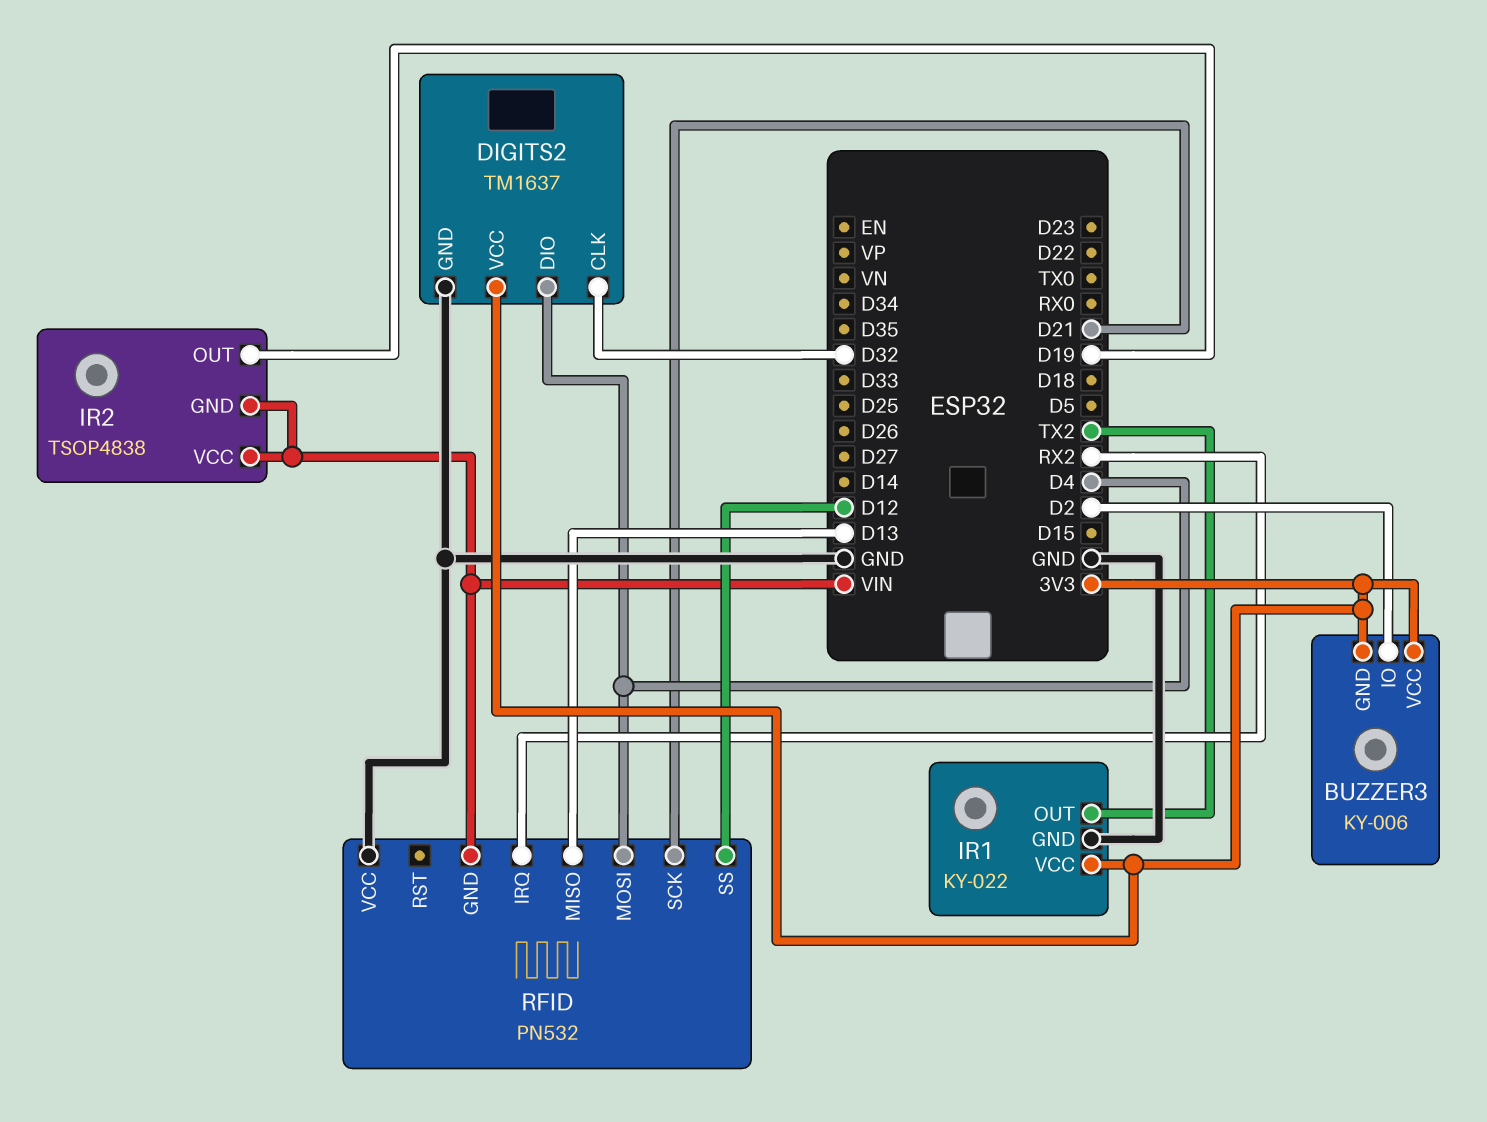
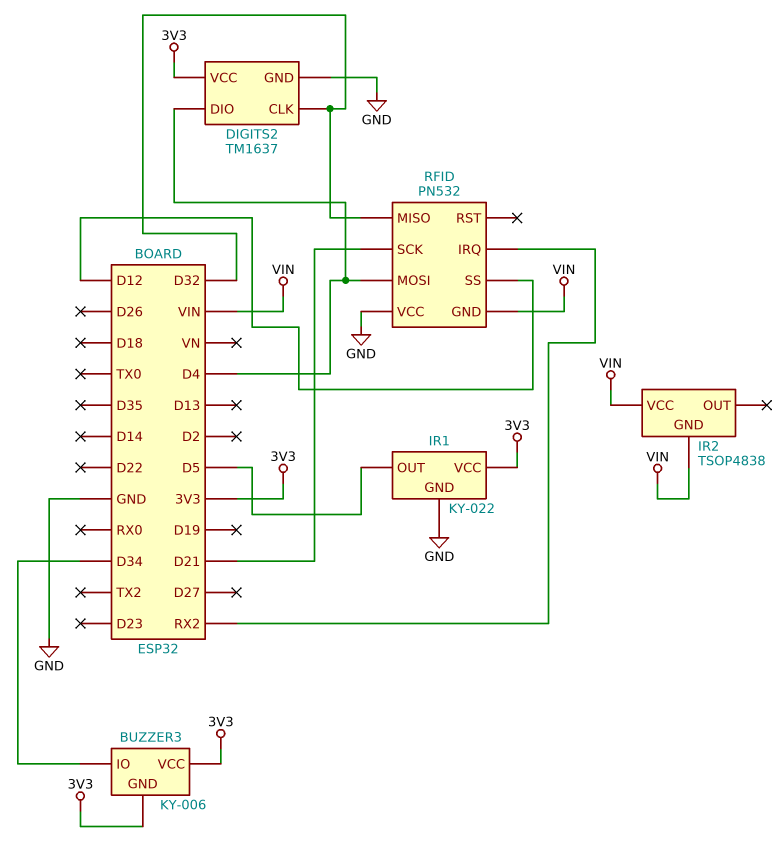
BUZZER3 pin IO: D2 -> D34
IR1 pin OUT: TX2 -> D5
IR2 pin OUT: D19 -> none
RFID pin MISO: D13 -> D32

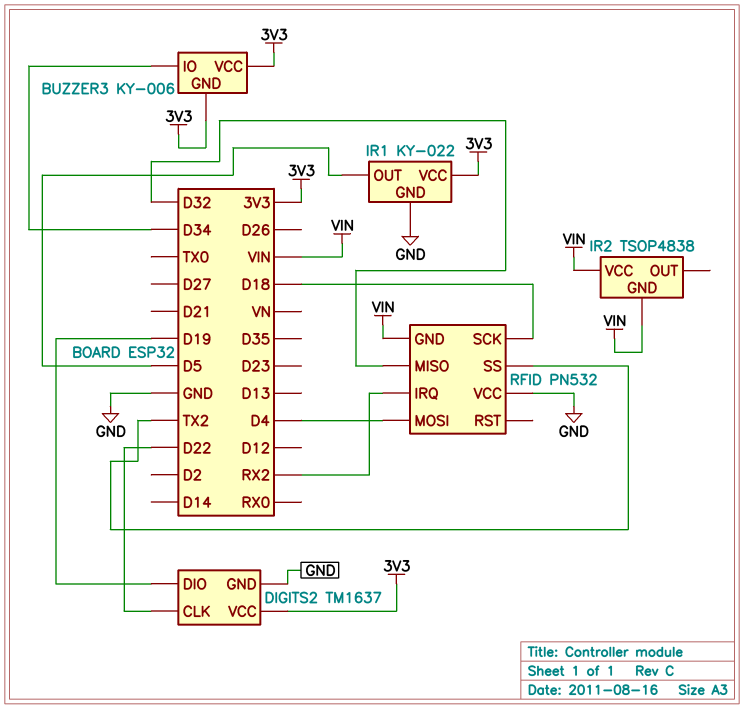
DIGITS2 pin CLK: D32 -> D22
DIGITS2 pin DIO: D4 -> D19
RFID pin SCK: D21 -> D18
RFID pin SS: D12 -> TX2

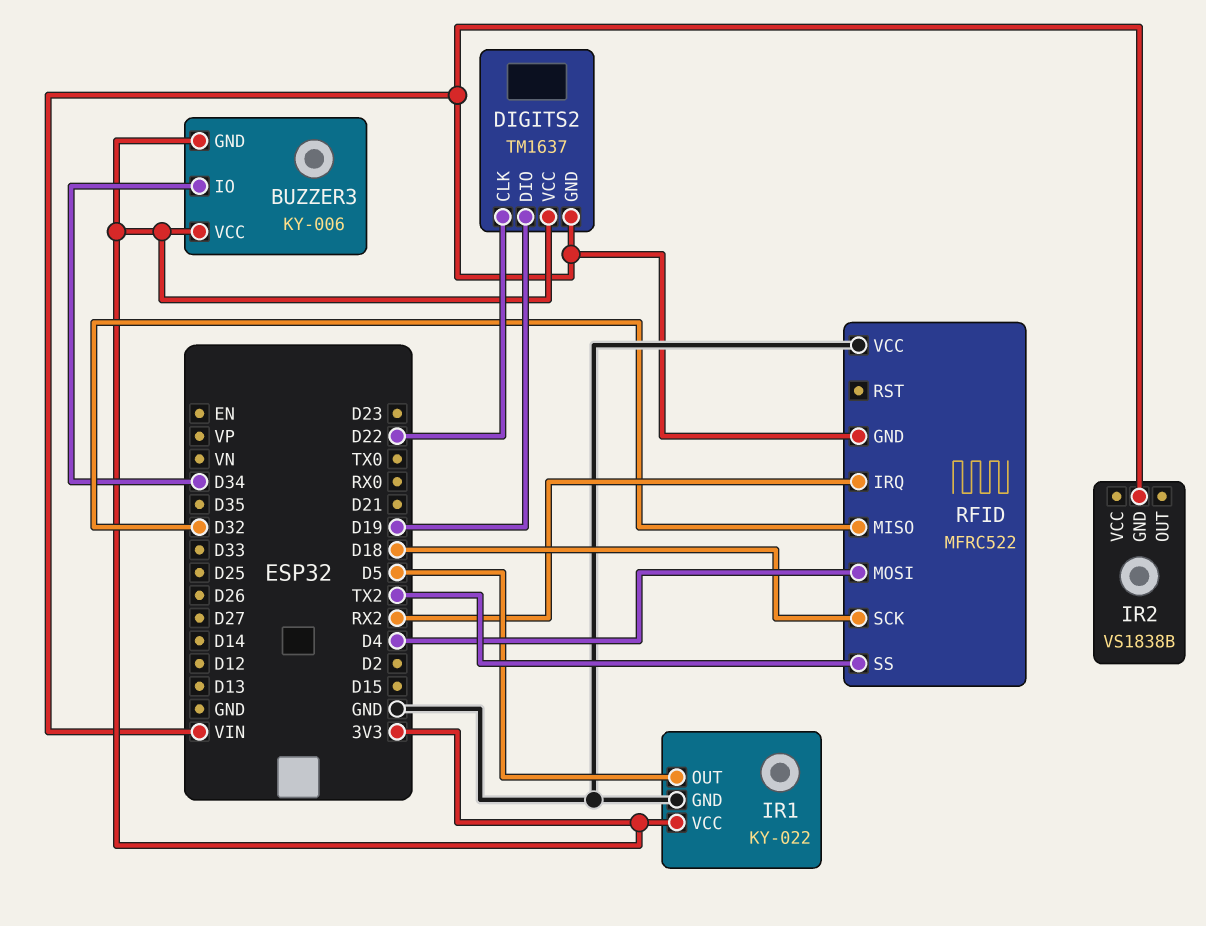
DIGITS2 pin GND: GND -> VIN
IR2: TSOP4838 -> VS1838B
IR2 pin VCC: VIN -> none
RFID: PN532 -> MFRC522

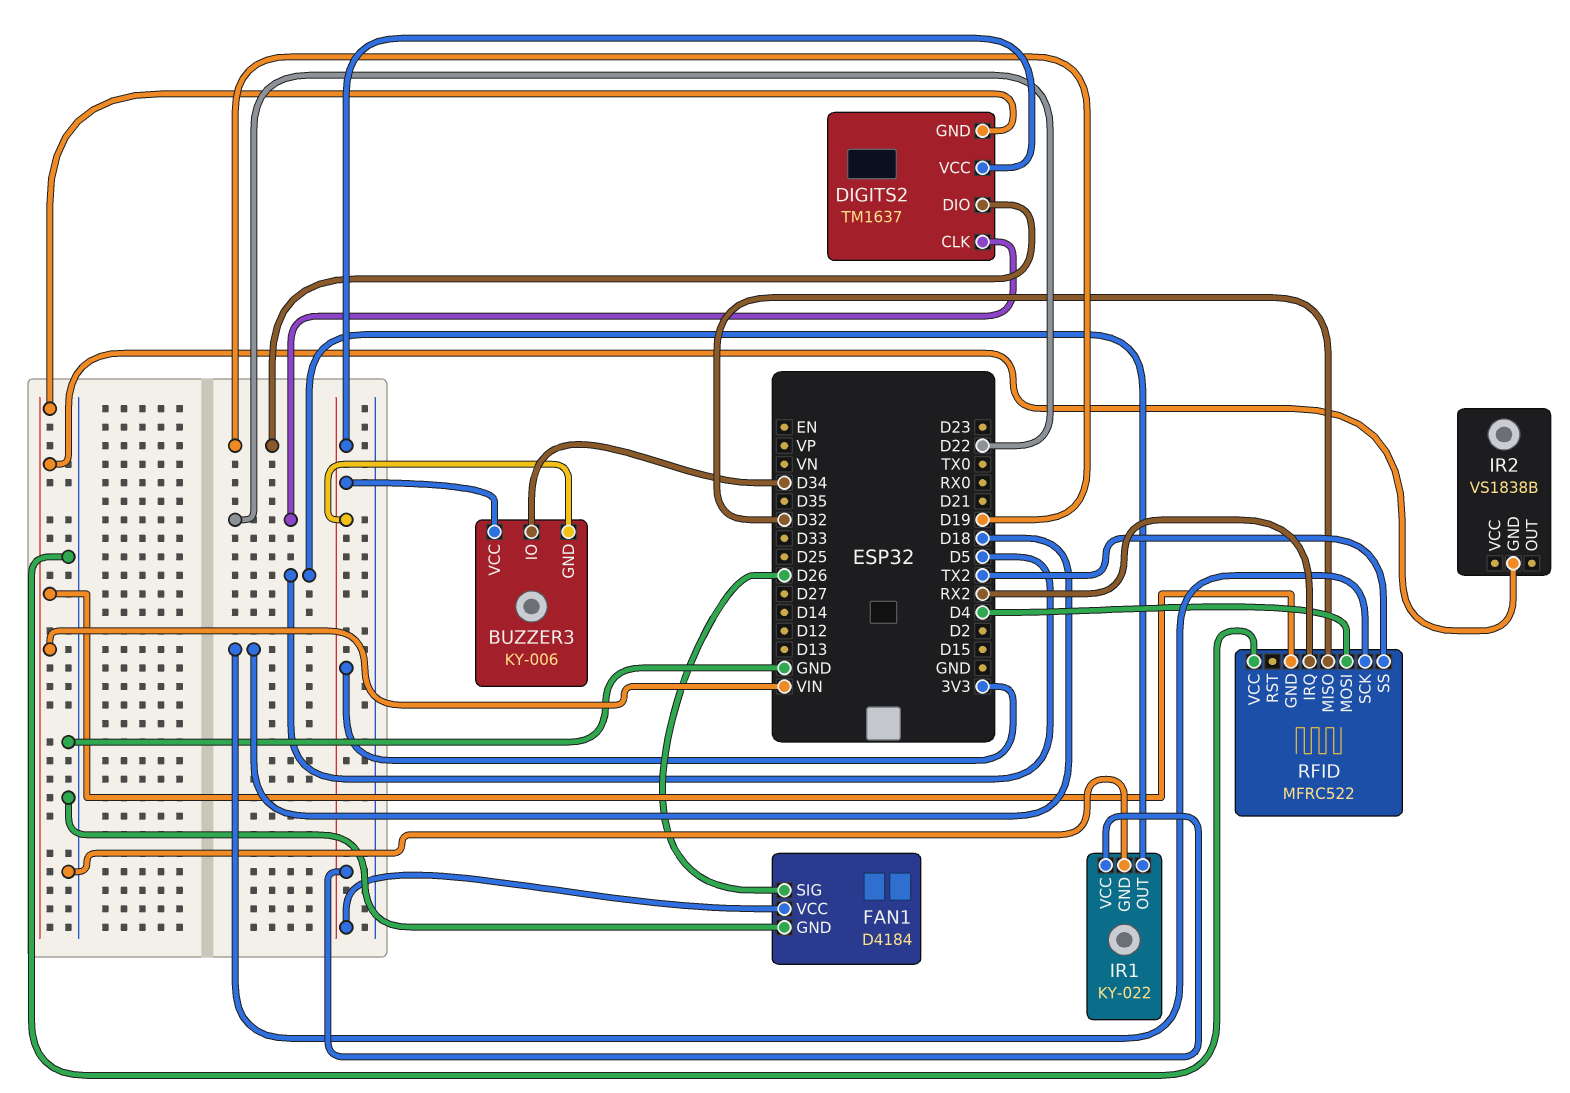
FAN1: none -> D4184
FAN1 pin GND: none -> GND
FAN1 pin SIG: none -> D26
FAN1 pin VCC: none -> 3V3

